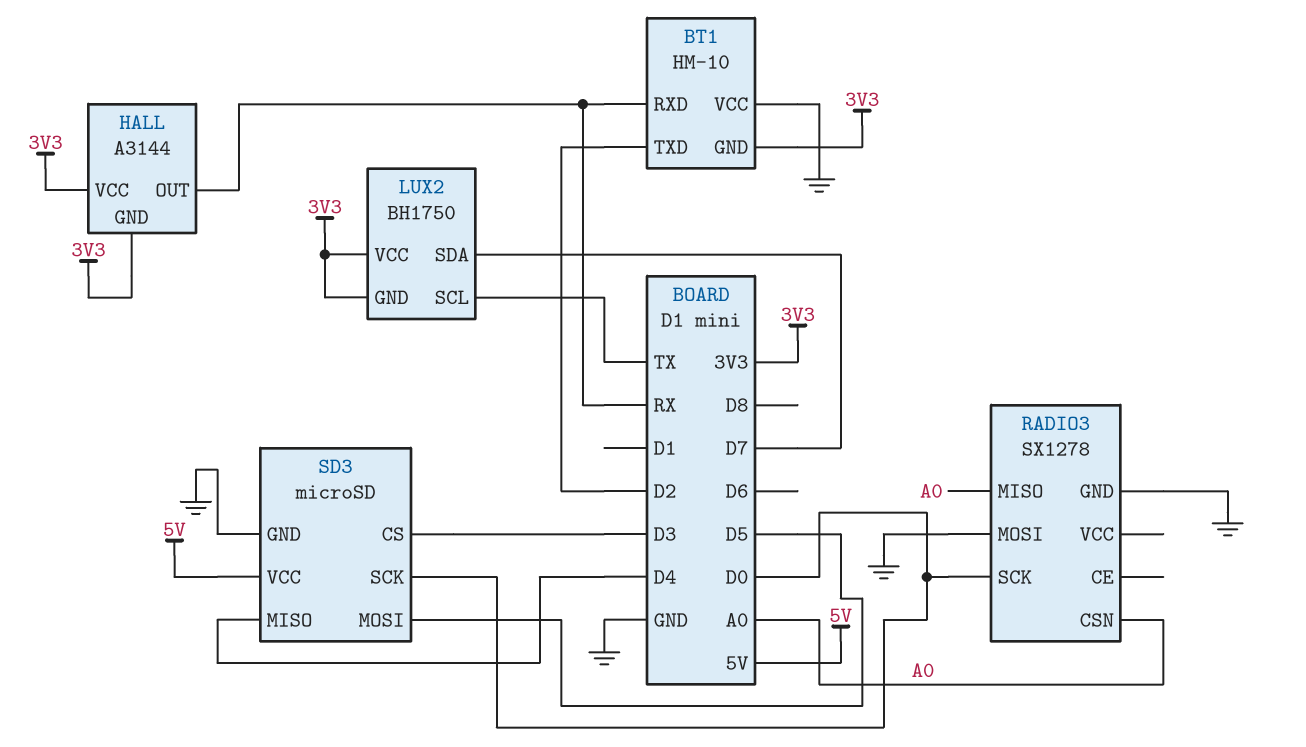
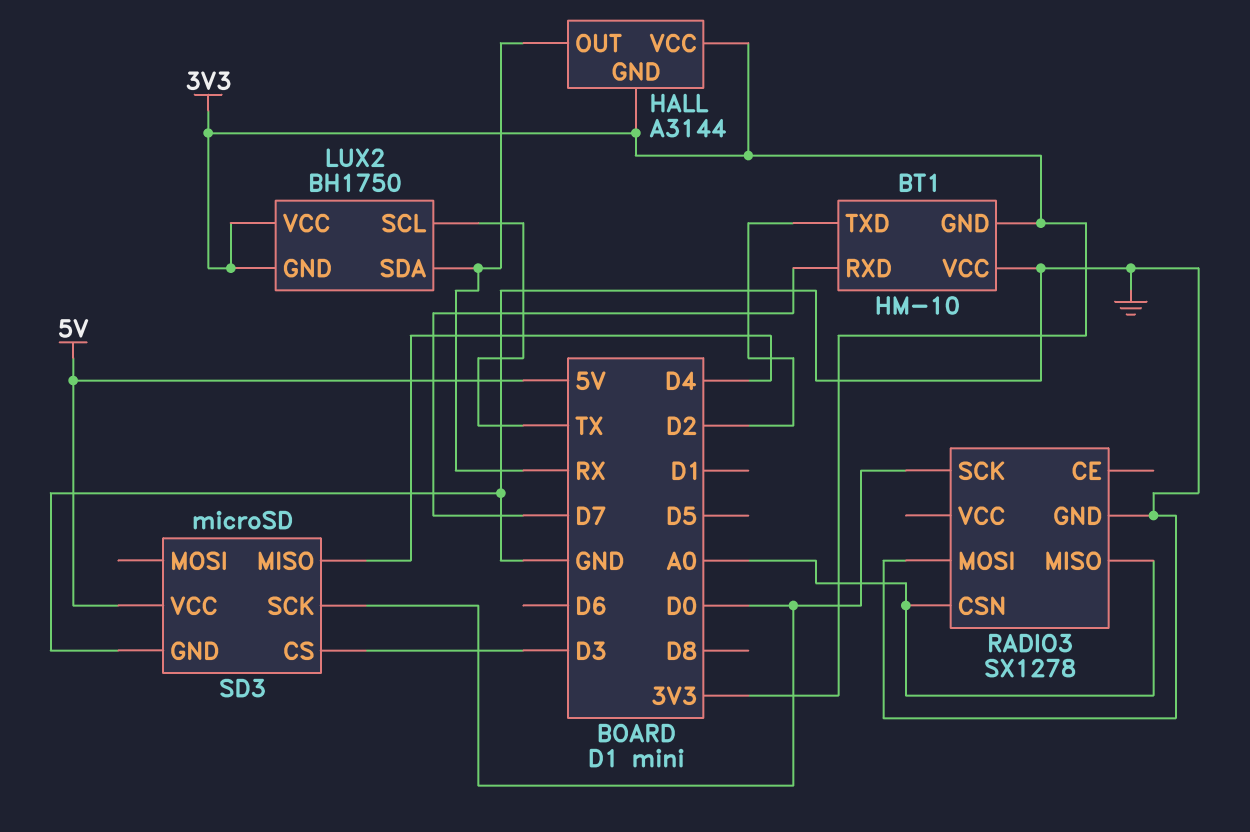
BT1 pin RXD: RX -> D7
LUX2 pin SDA: D7 -> RX
SD3 pin MOSI: D5 -> none

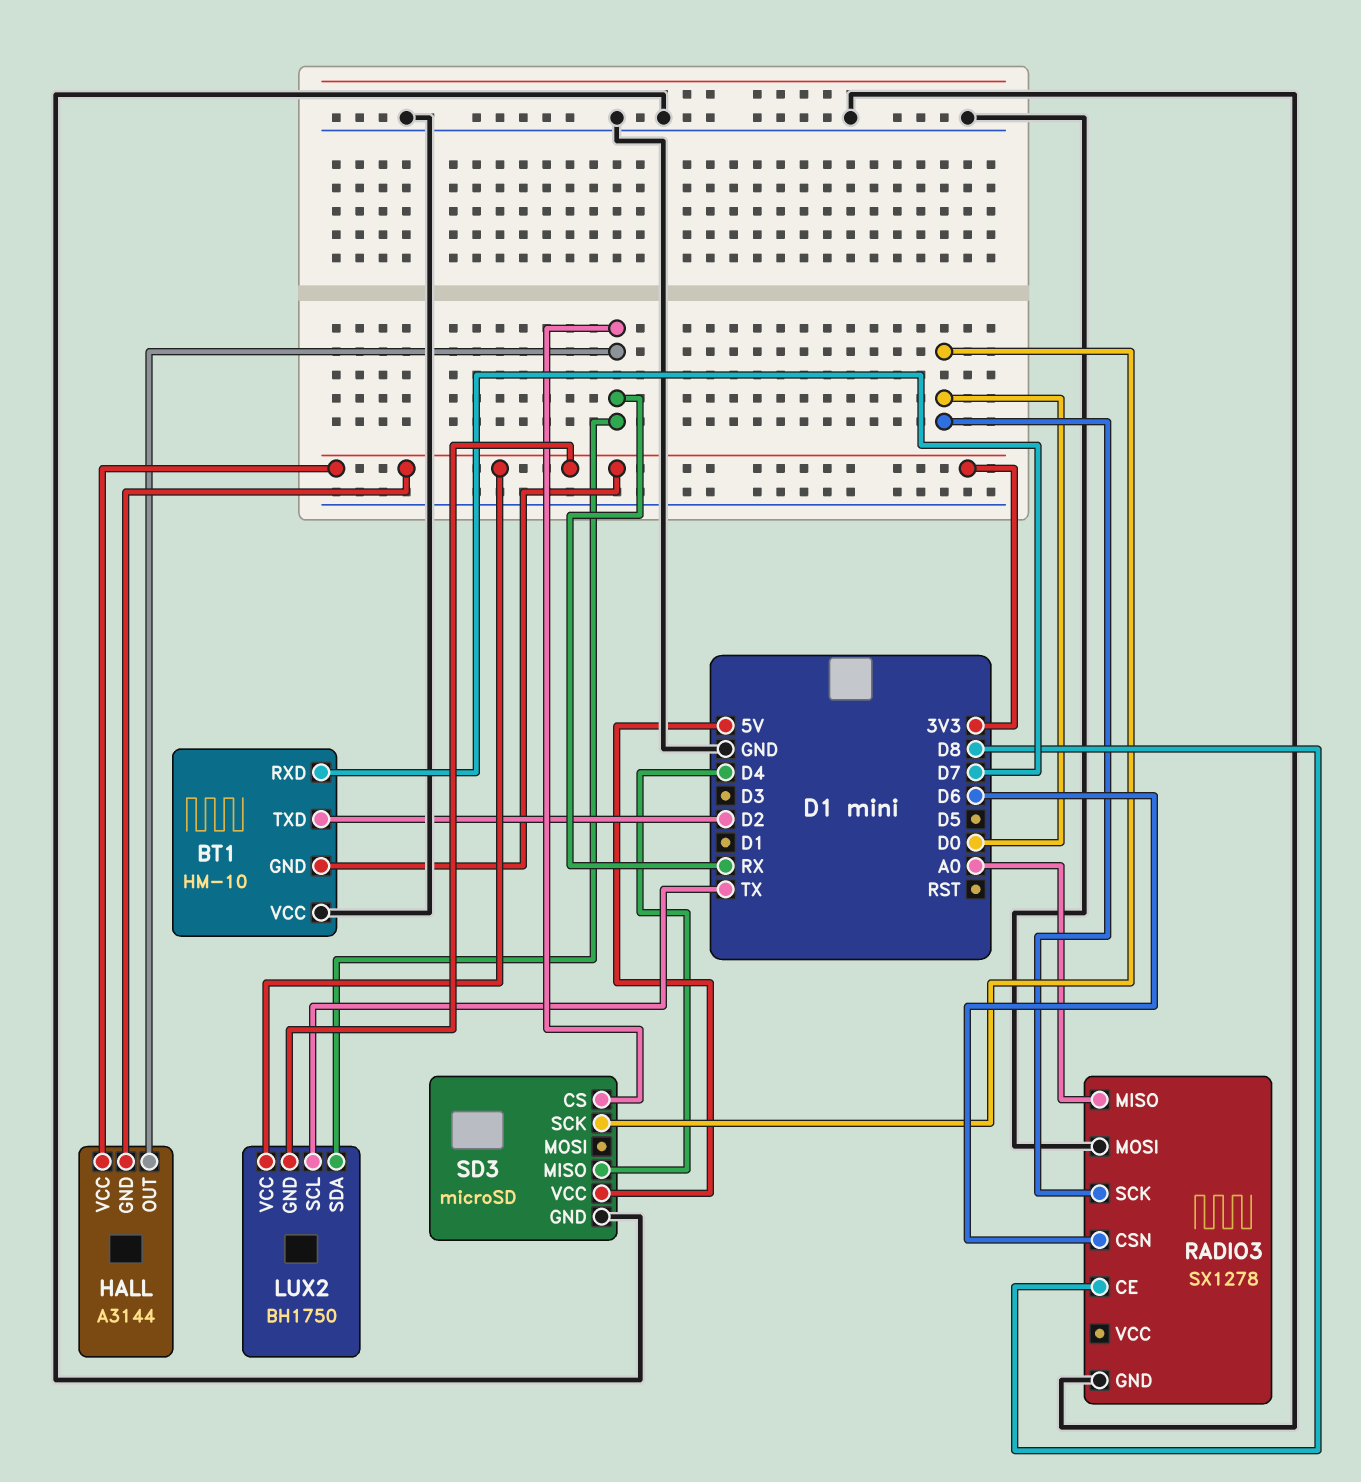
RADIO3 pin CE: none -> D8
RADIO3 pin CSN: A0 -> D6
SD3 pin CS: D3 -> RX

